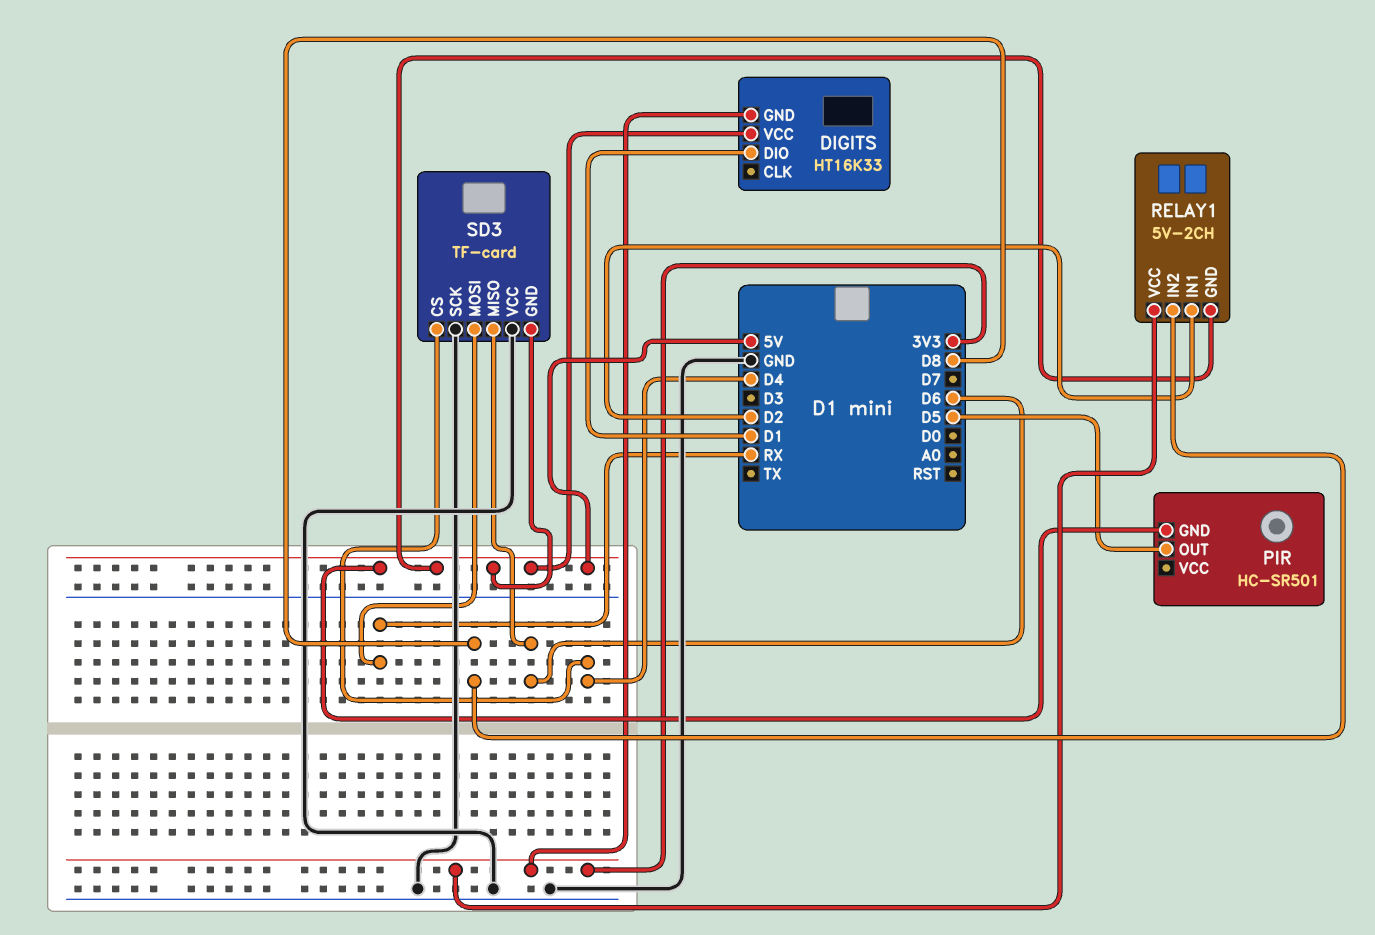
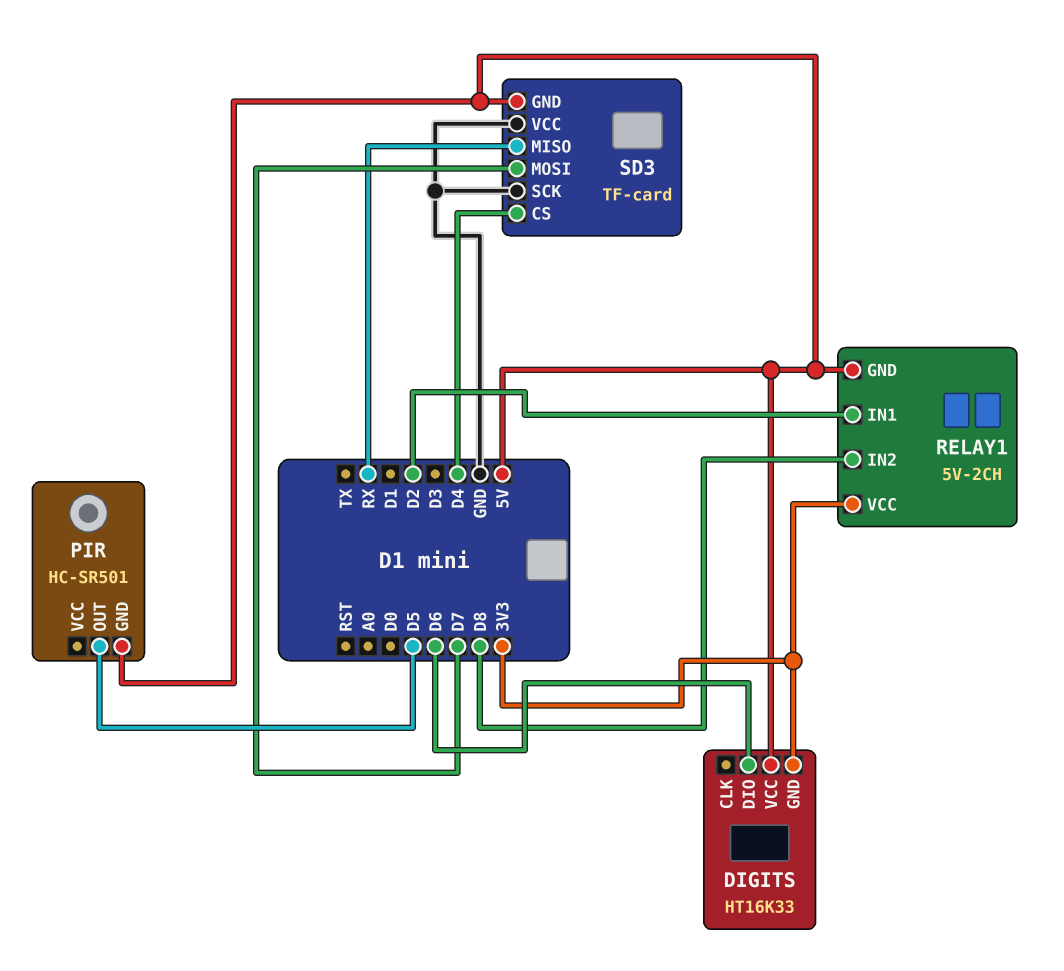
DIGITS pin DIO: D1 -> D6
SD3 pin MISO: D6 -> RX
SD3 pin MOSI: RX -> D7

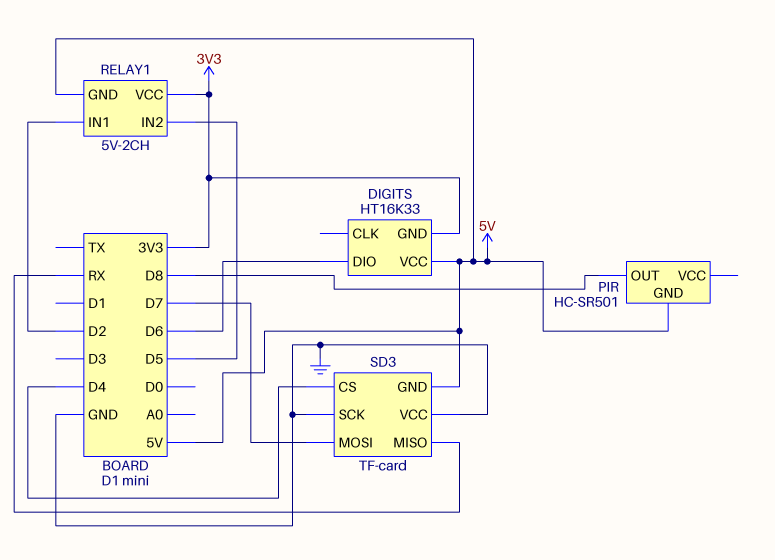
PIR pin OUT: D5 -> D8
RELAY1 pin IN2: D8 -> D5

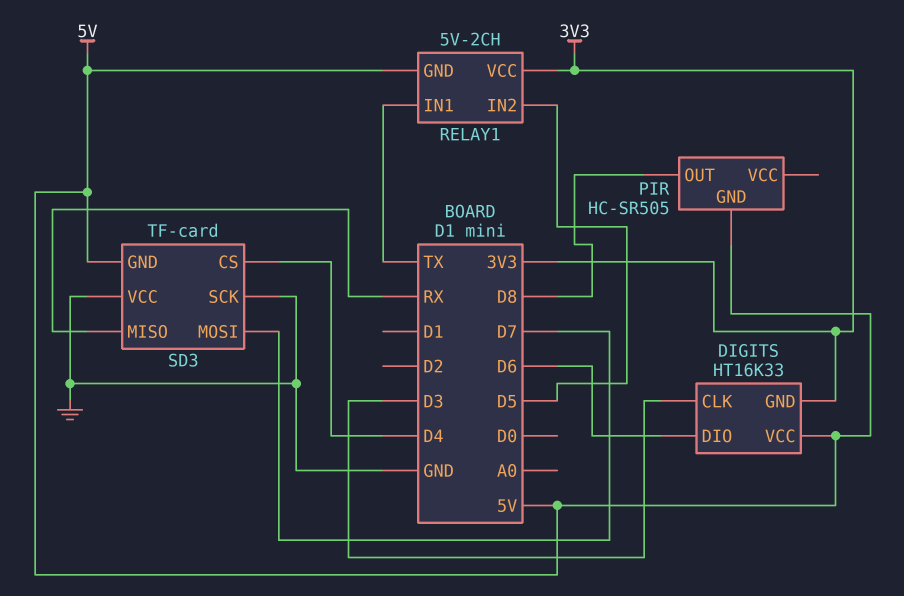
DIGITS pin CLK: none -> D3
PIR: HC-SR501 -> HC-SR505
RELAY1 pin IN1: D2 -> TX

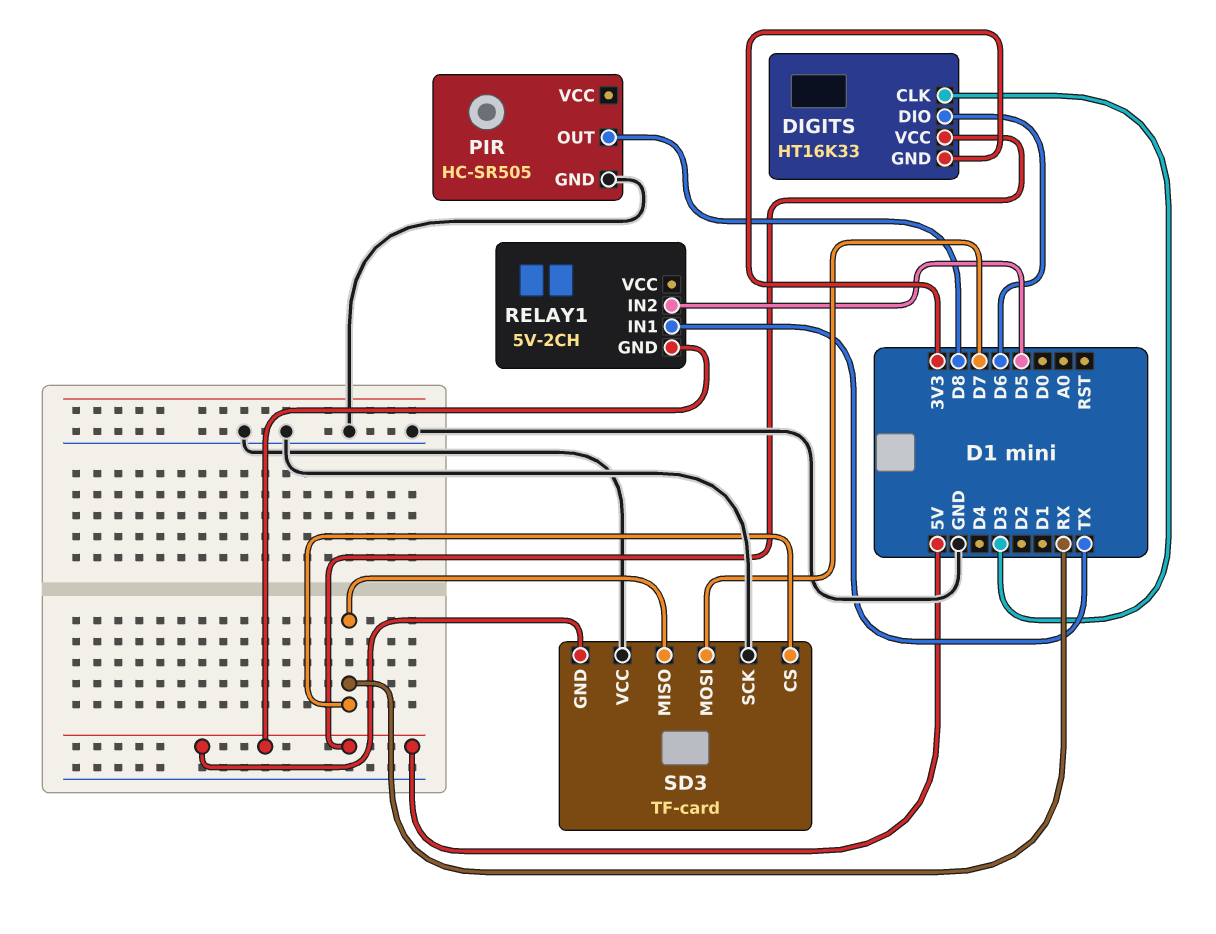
PIR pin GND: 5V -> GND
RELAY1 pin VCC: 3V3 -> none
SD3 pin CS: D4 -> RX

